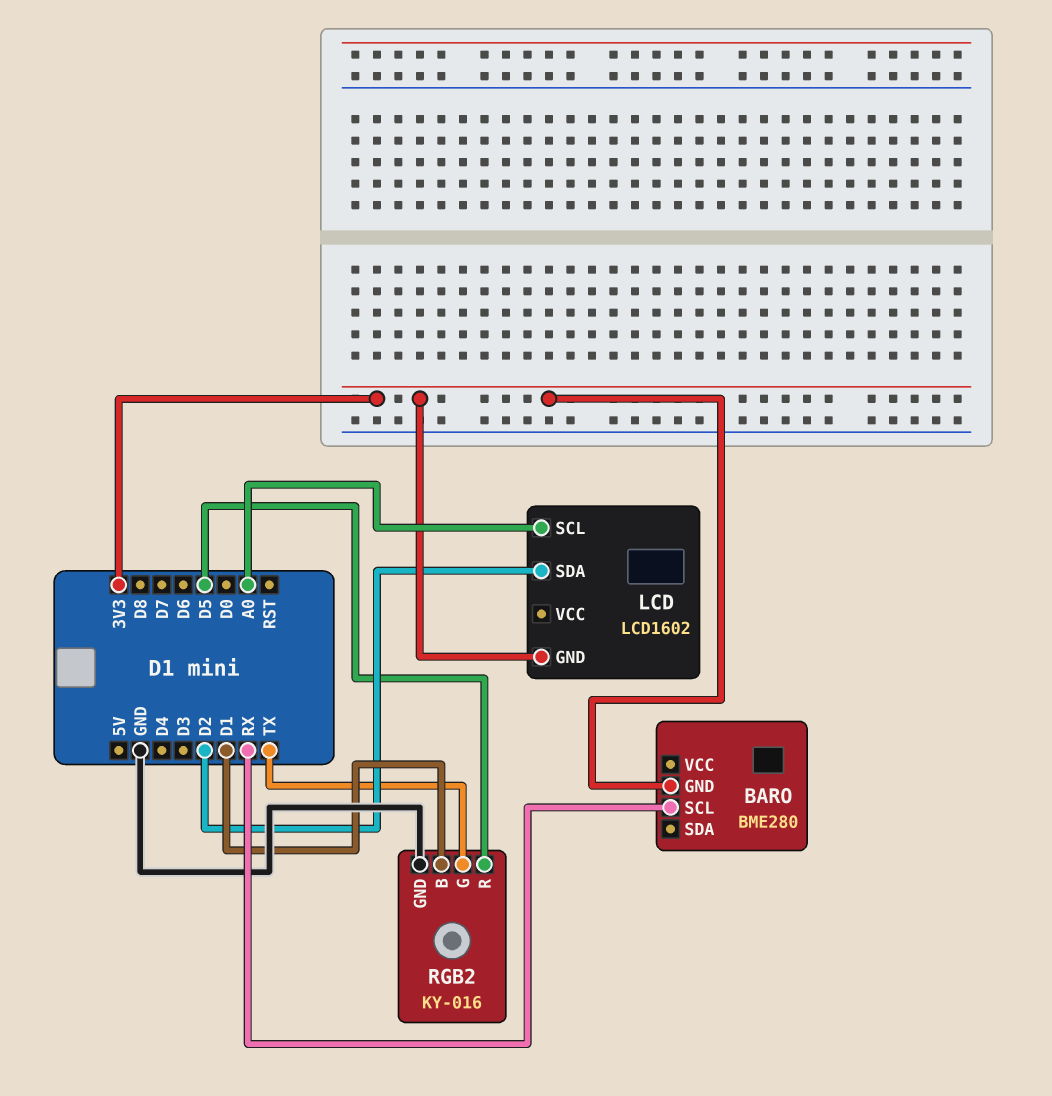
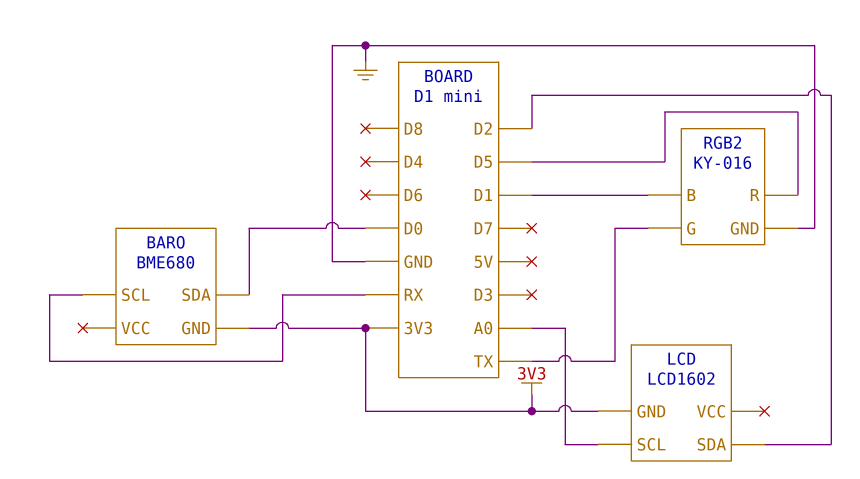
BARO: BME280 -> BME680
BARO pin SDA: none -> D0

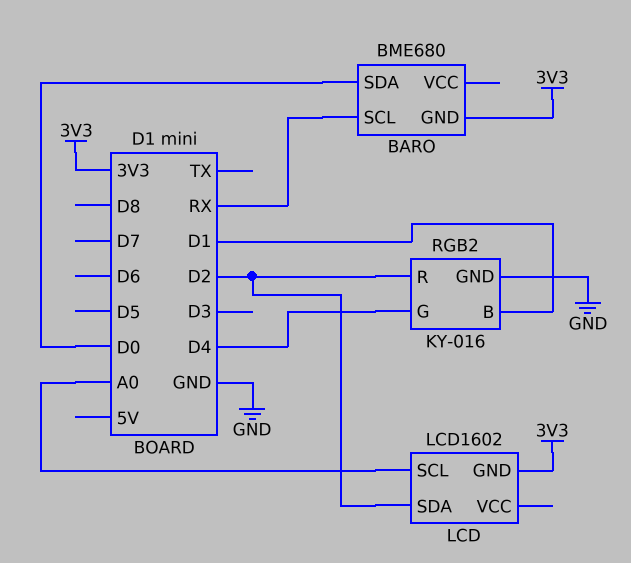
RGB2 pin G: TX -> D4
RGB2 pin R: D5 -> D2

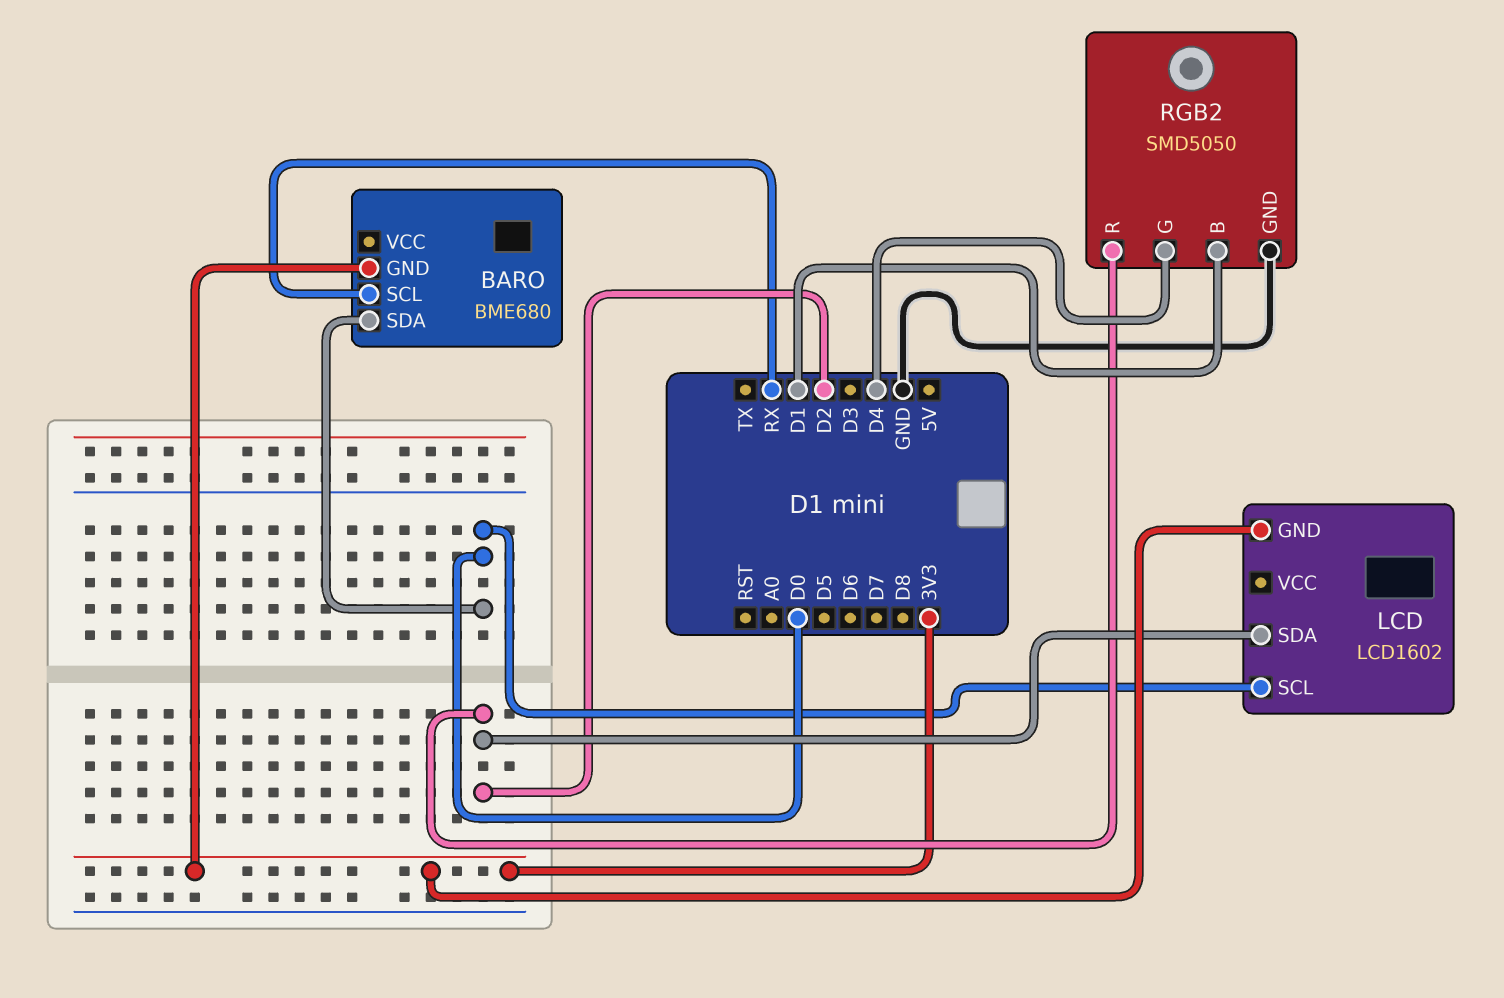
LCD pin SCL: A0 -> D0
RGB2: KY-016 -> SMD5050

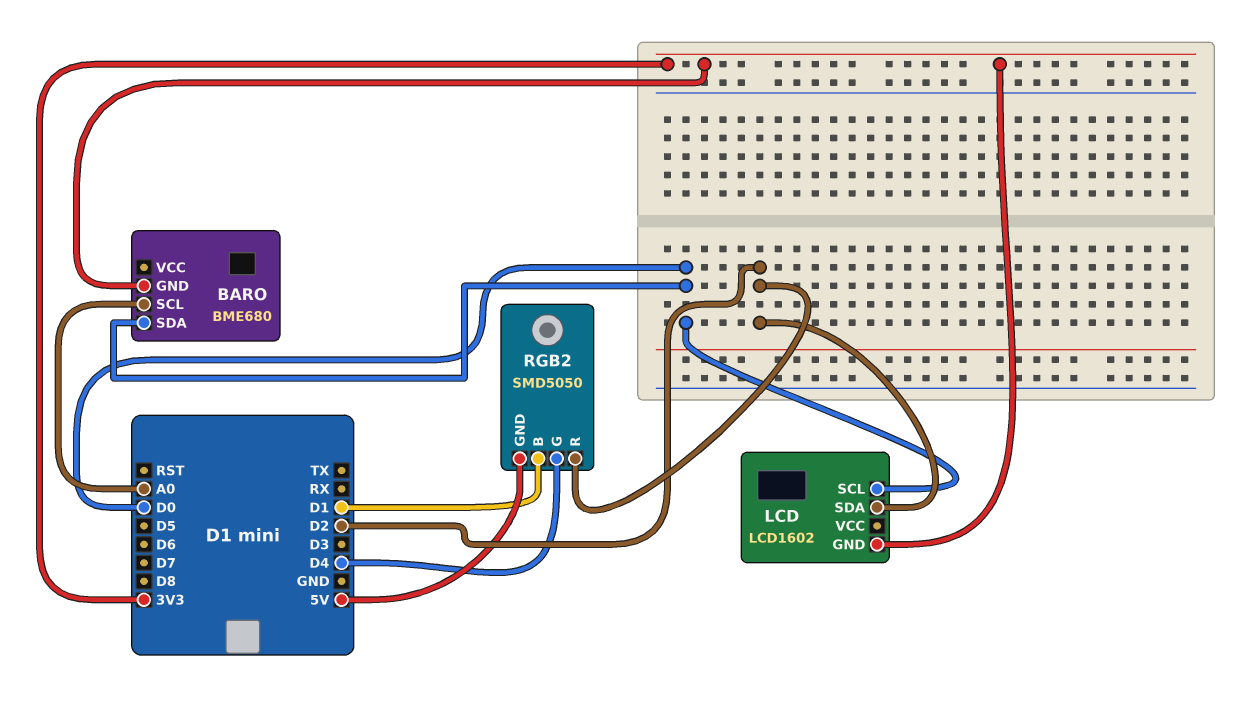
BARO pin SCL: RX -> A0
RGB2 pin GND: GND -> 5V

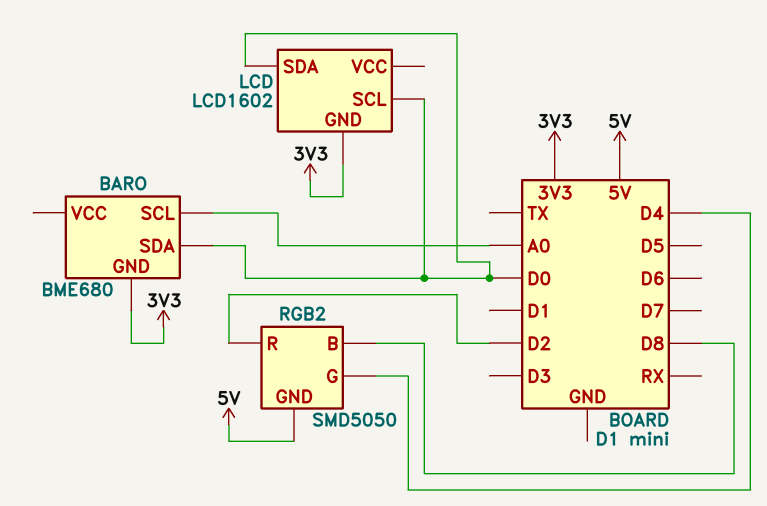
LCD pin SDA: D2 -> D0
RGB2 pin B: D1 -> D8

